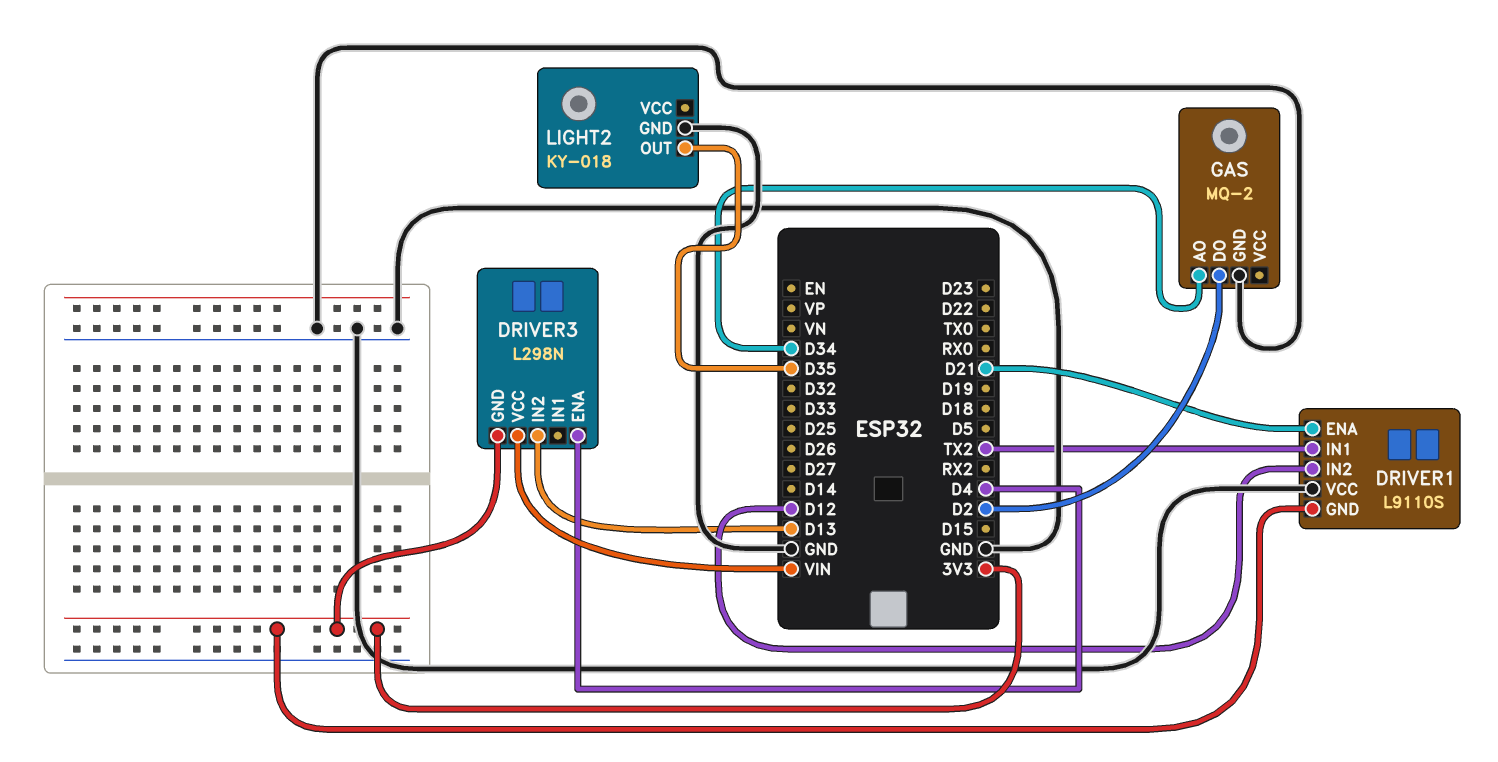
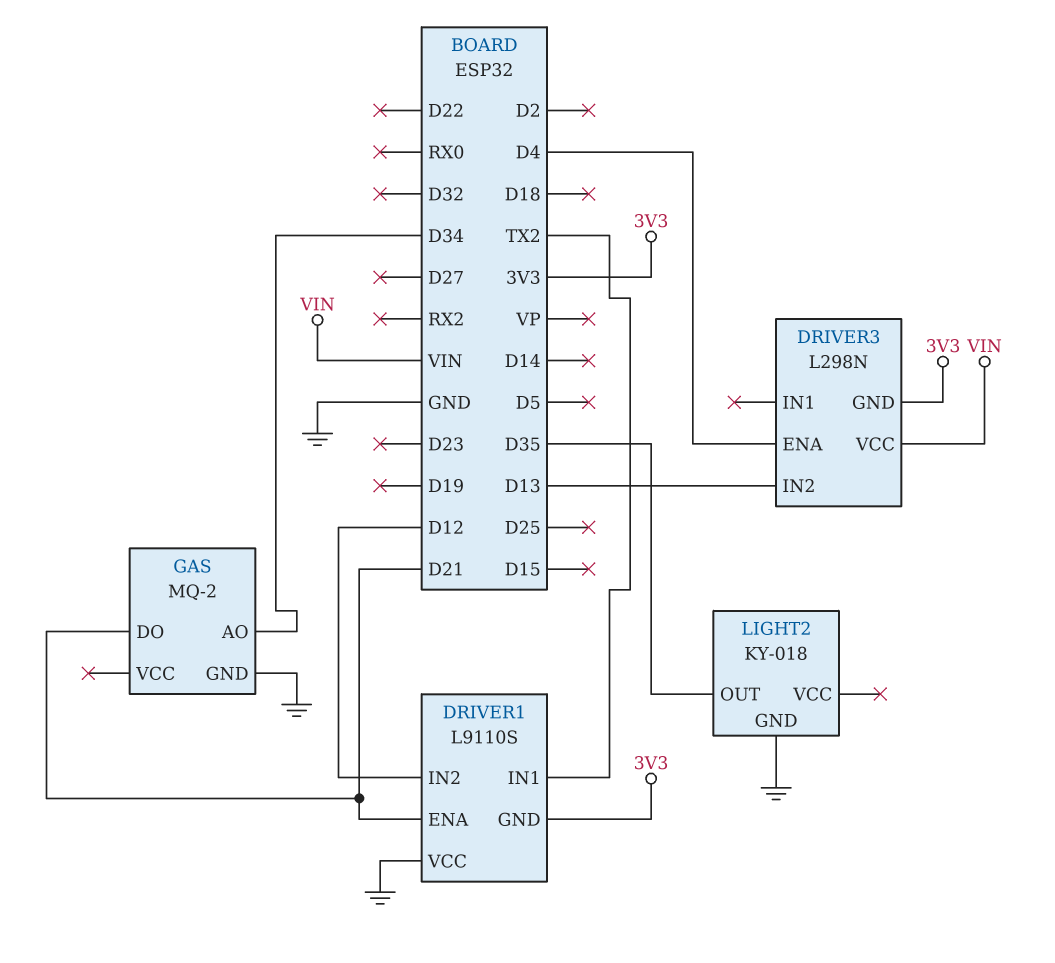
GAS pin DO: D2 -> D21

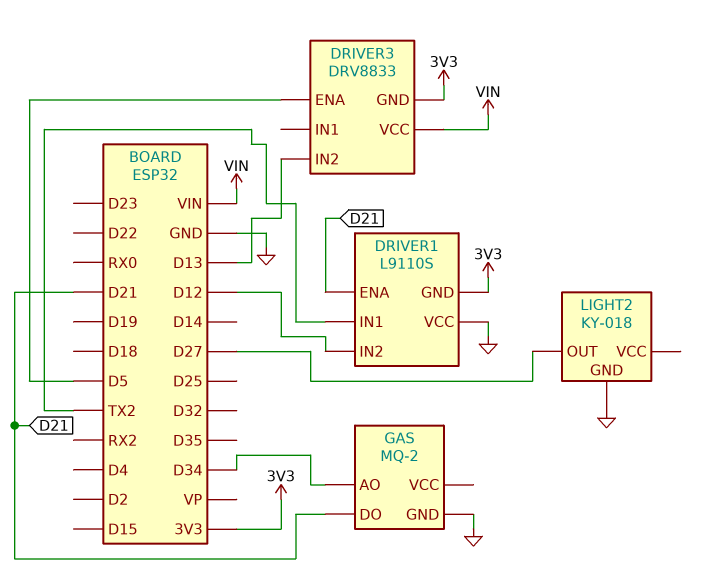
DRIVER3: L298N -> DRV8833
DRIVER3 pin ENA: D4 -> D5
LIGHT2 pin OUT: D35 -> D27

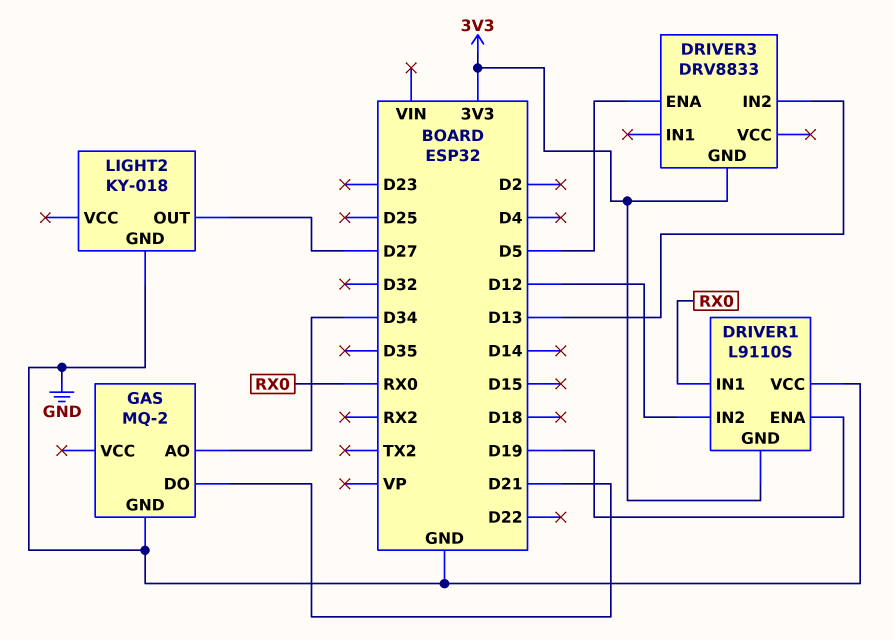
DRIVER1 pin ENA: D21 -> D19
DRIVER1 pin IN1: TX2 -> RX0
DRIVER3 pin VCC: VIN -> none

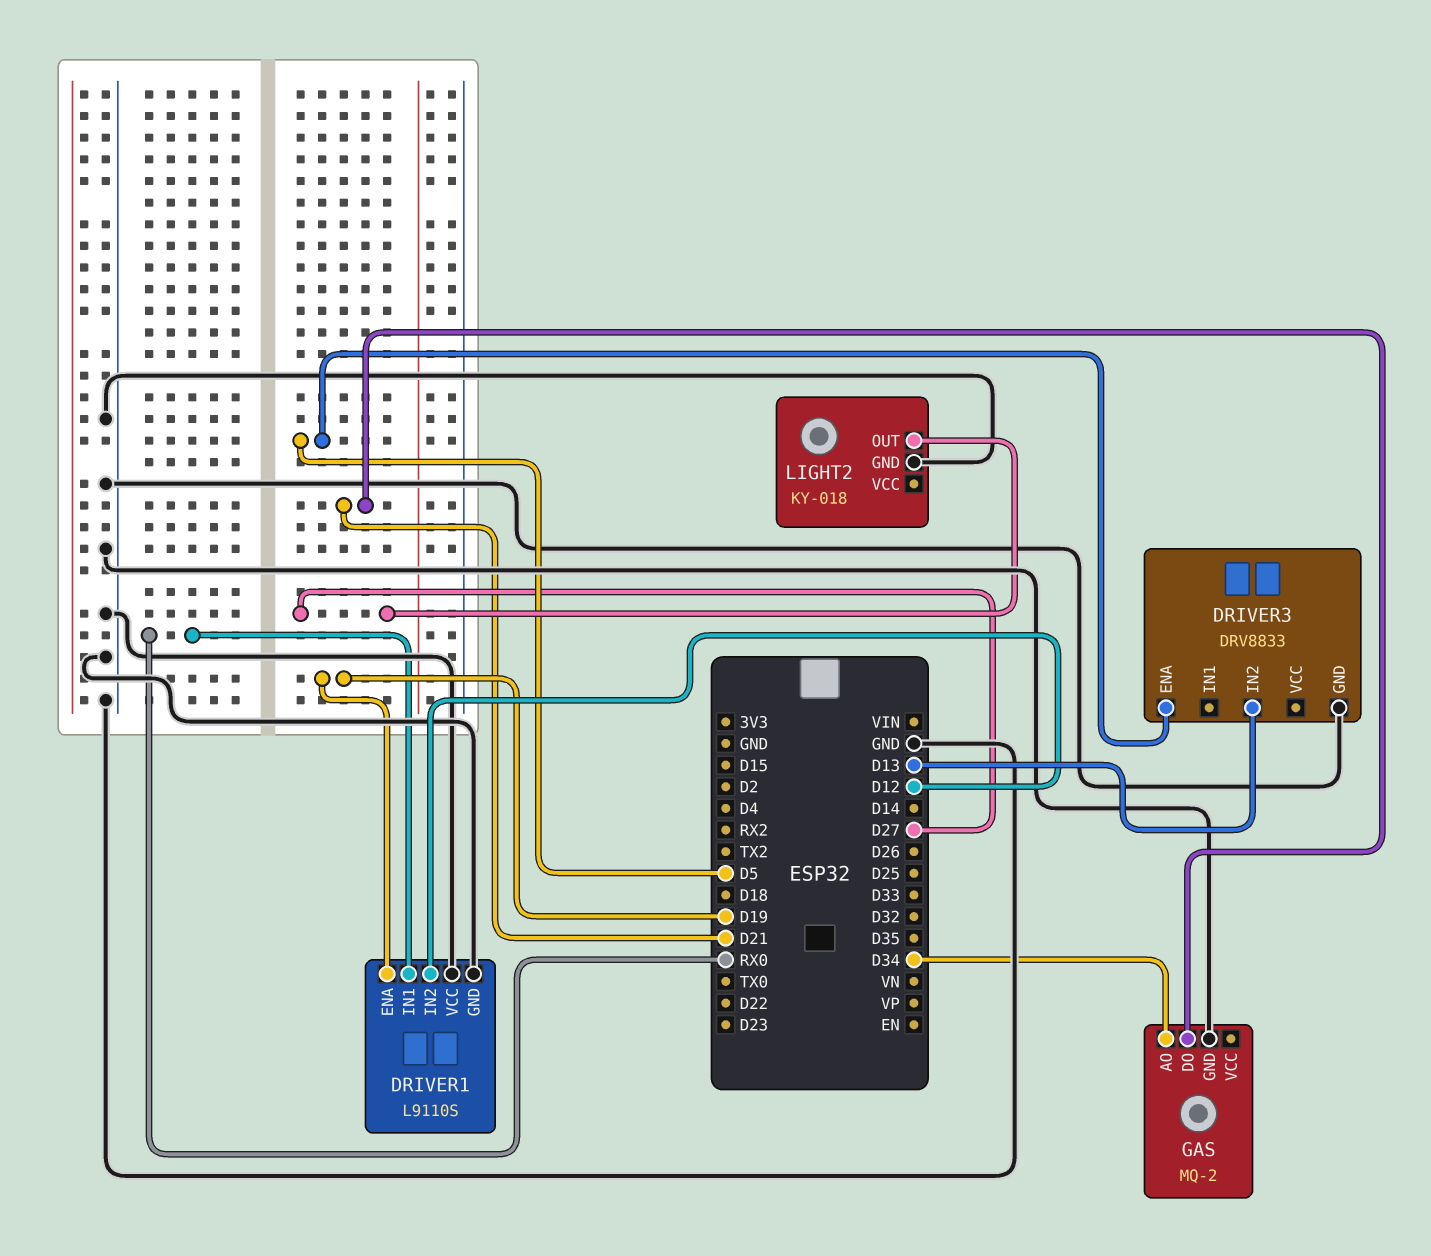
DRIVER1 pin GND: 3V3 -> GND
DRIVER3 pin GND: 3V3 -> GND

